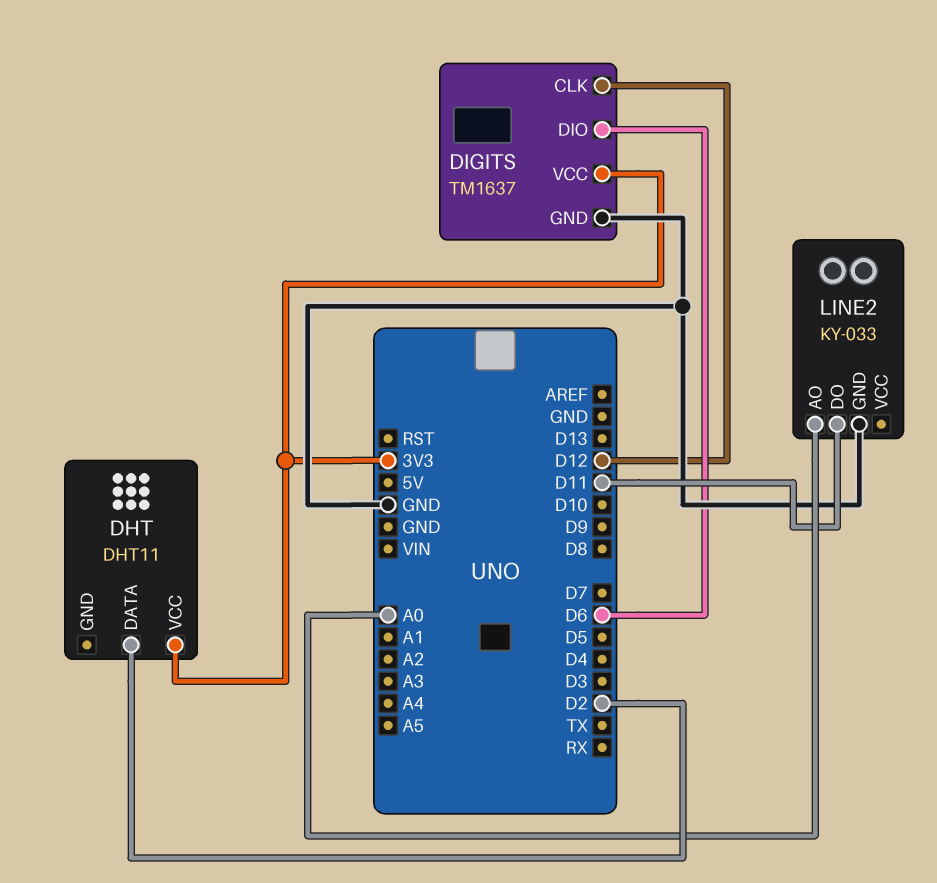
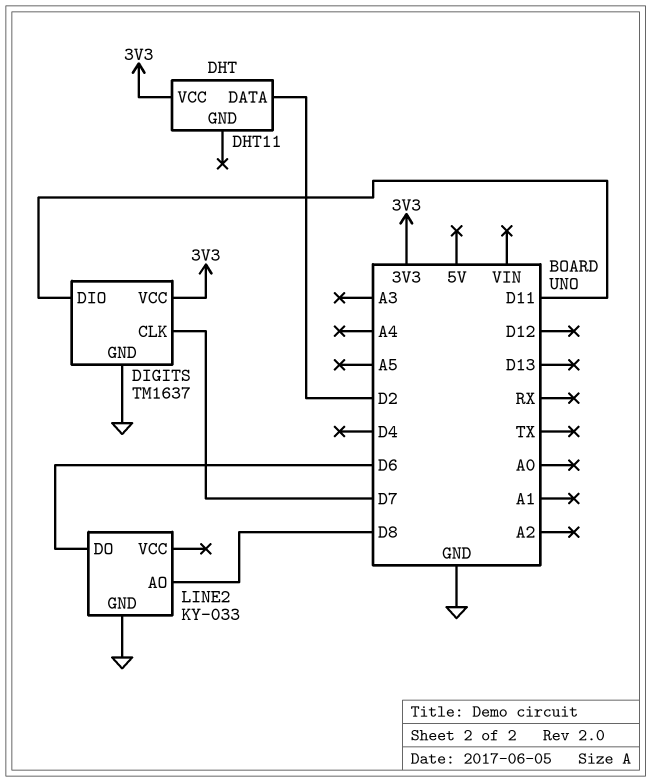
DIGITS pin CLK: D12 -> D7
DIGITS pin DIO: D6 -> D11
LINE2 pin AO: A0 -> D8
LINE2 pin DO: D11 -> D6

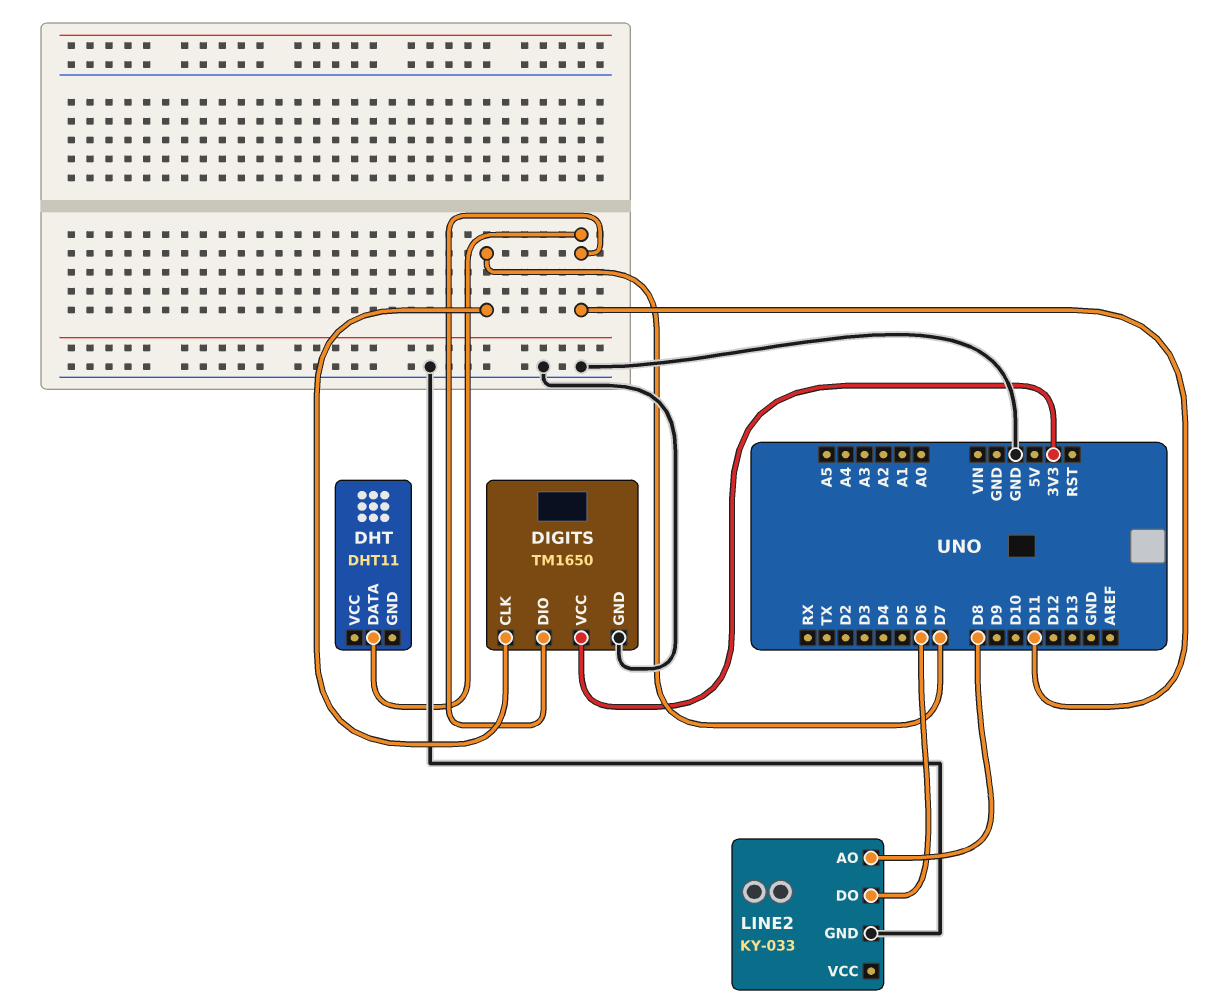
DHT pin DATA: D2 -> D11
DHT pin VCC: 3V3 -> none
DIGITS: TM1637 -> TM1650

